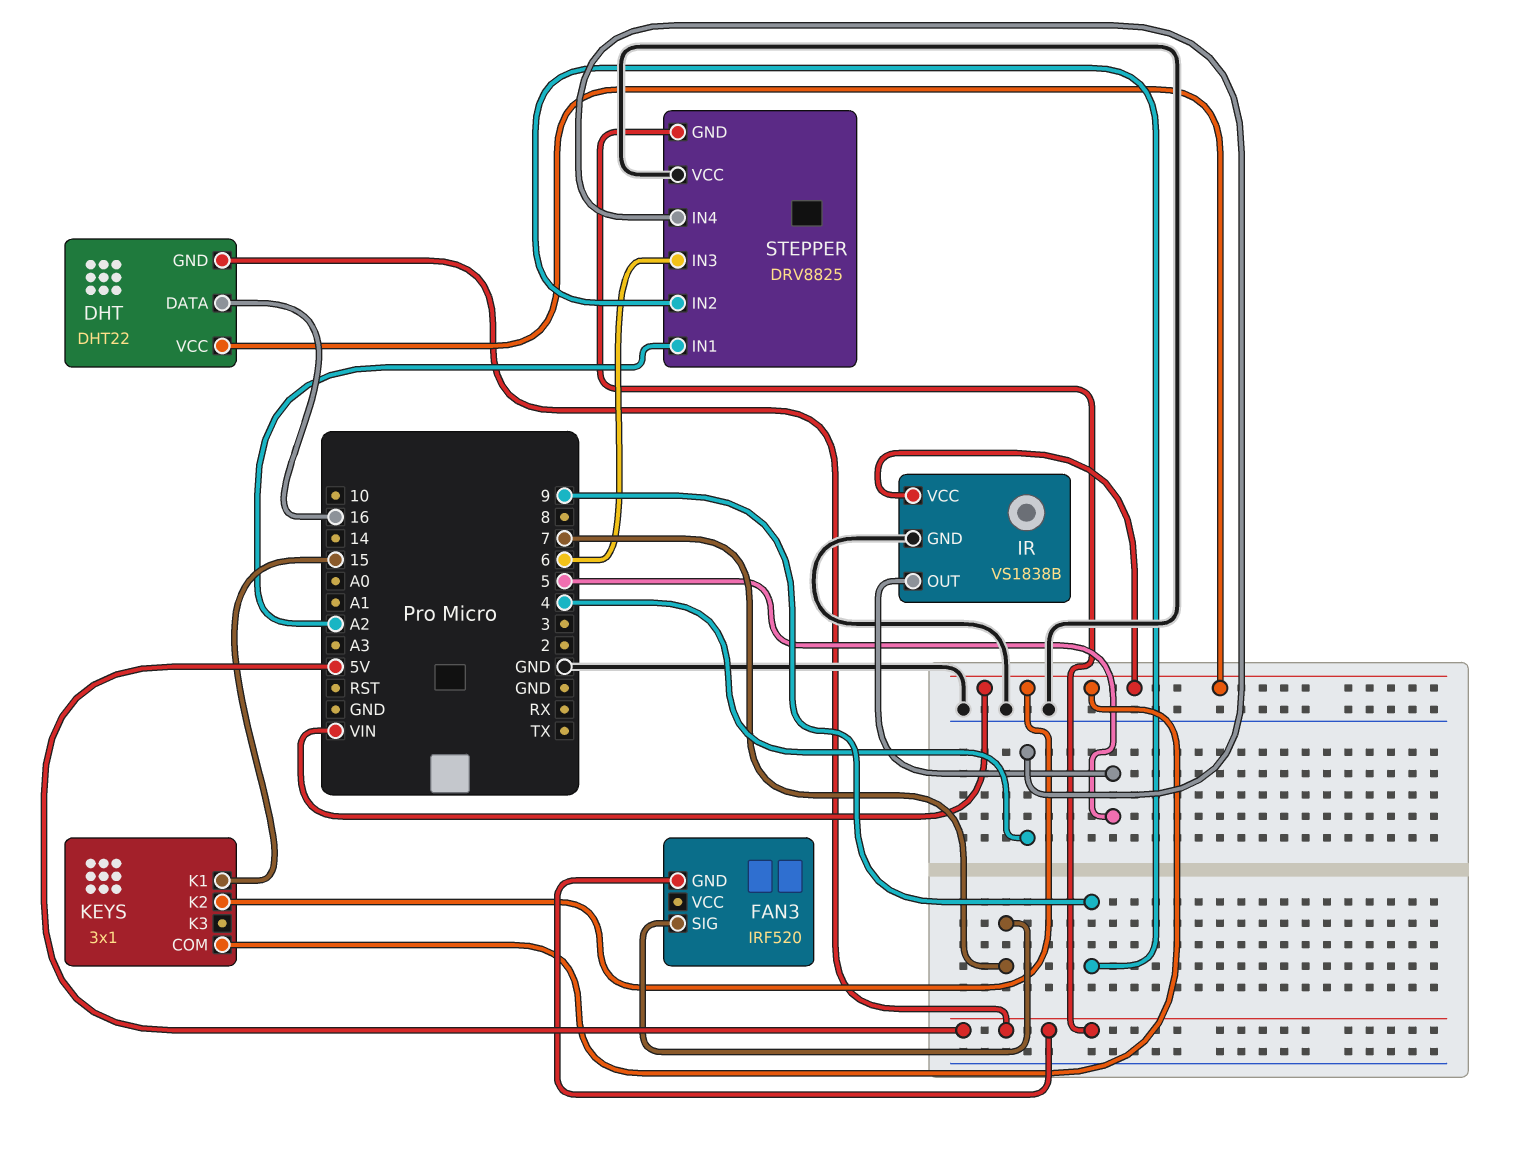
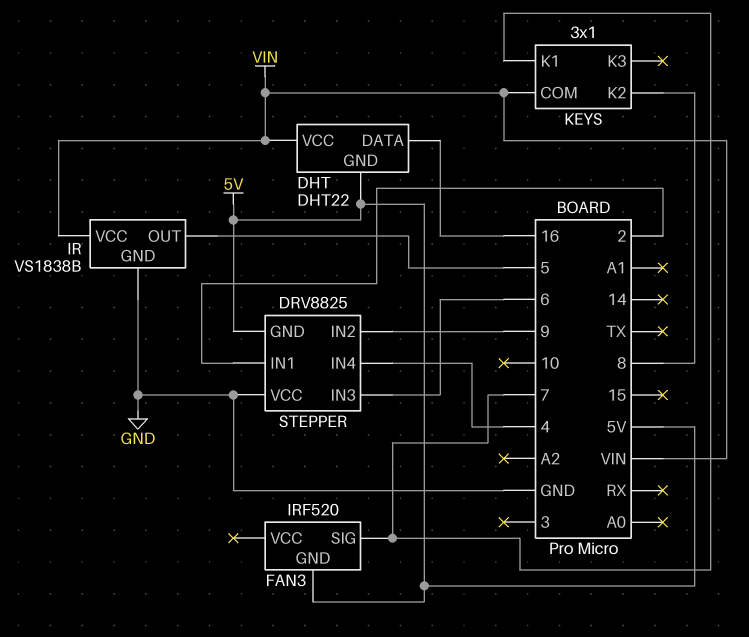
KEYS pin K1: 15 -> 7
KEYS pin K2: VIN -> 8
STEPPER pin IN1: A2 -> 2

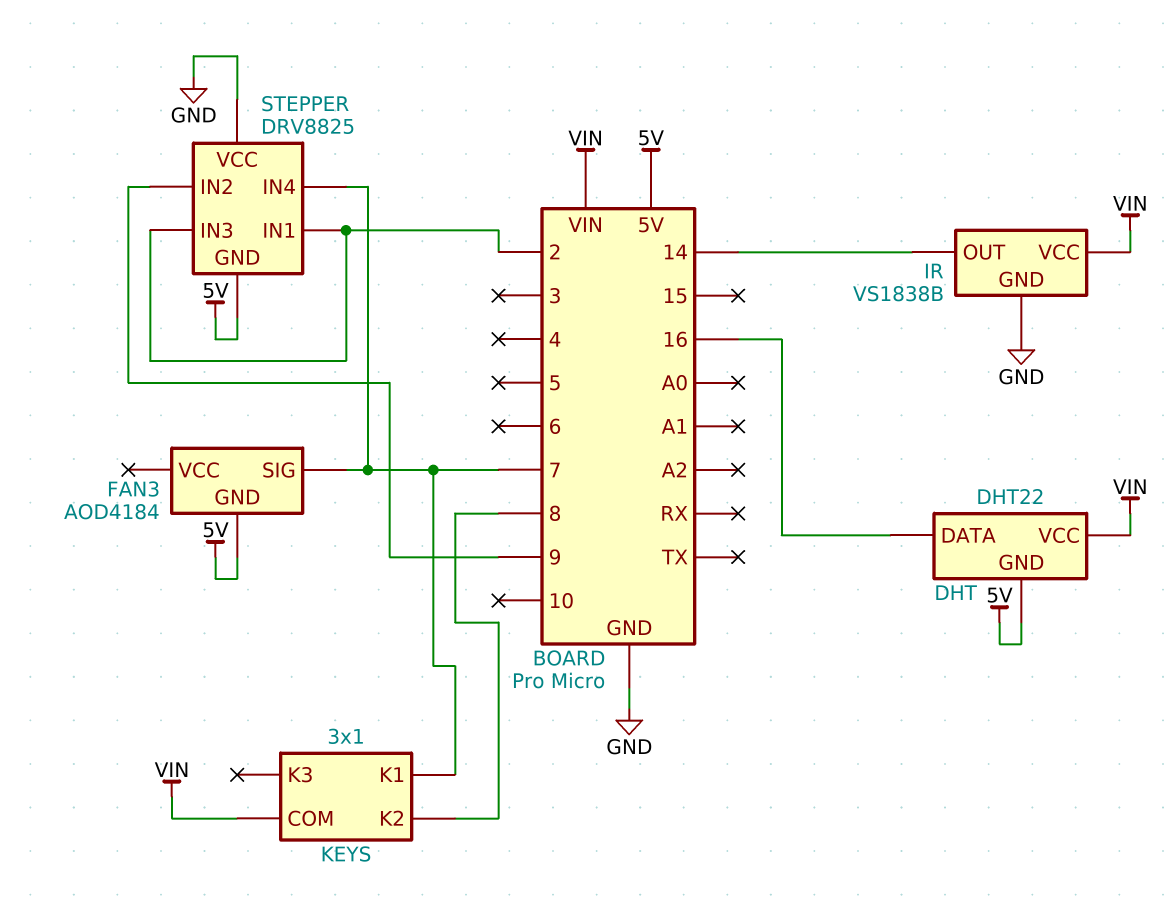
FAN3: IRF520 -> AOD4184
IR pin OUT: 5 -> 14
STEPPER pin IN3: 6 -> 2
STEPPER pin IN4: 4 -> 7

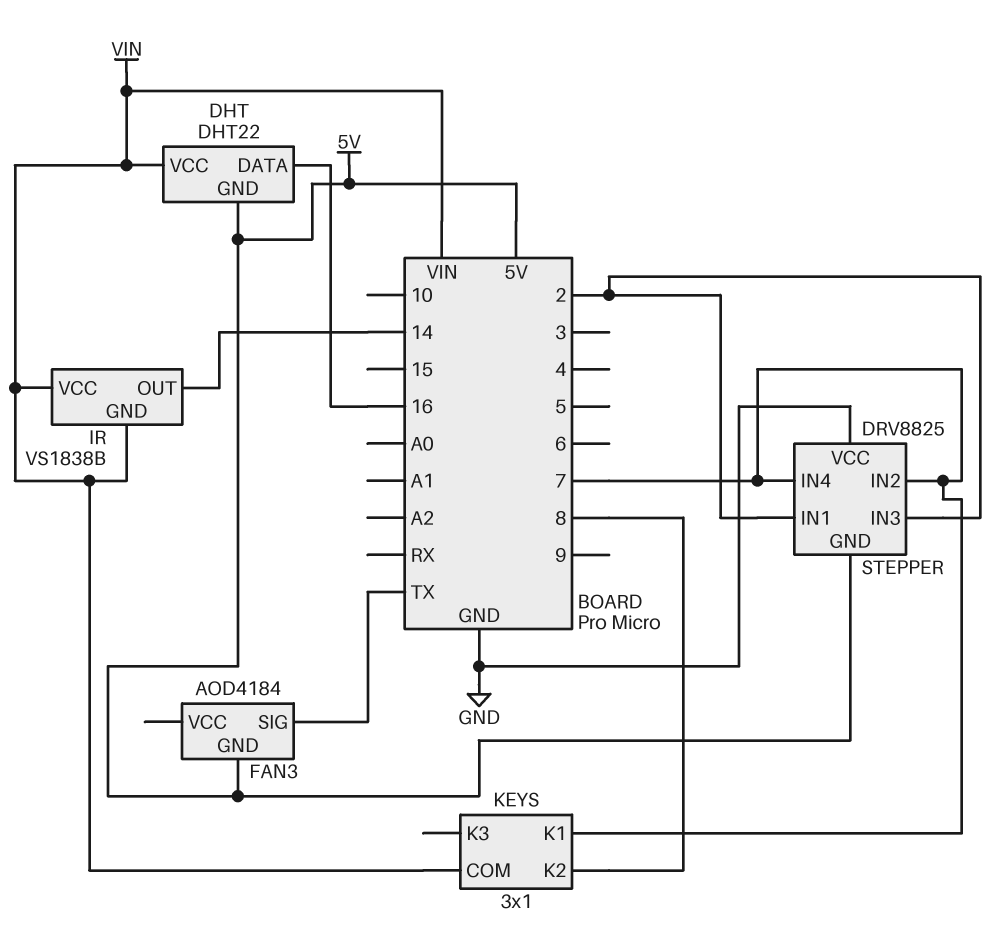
FAN3 pin SIG: 7 -> TX
IR pin GND: GND -> VIN
STEPPER pin IN2: 9 -> 7

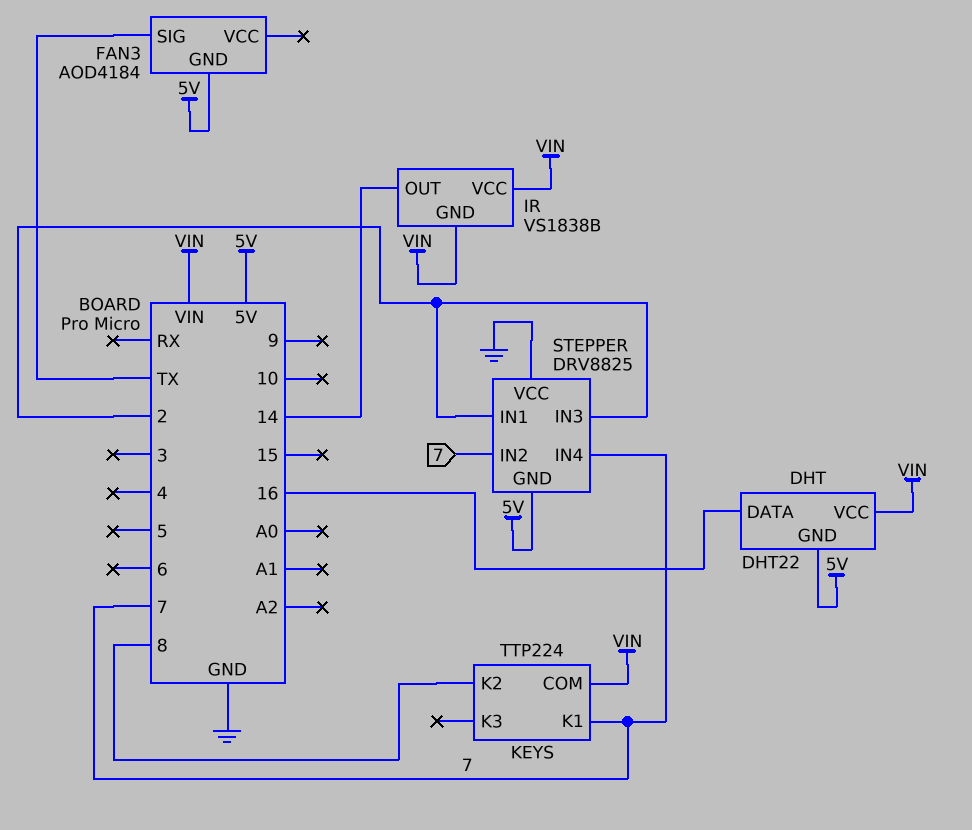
KEYS: 3x1 -> TTP224

